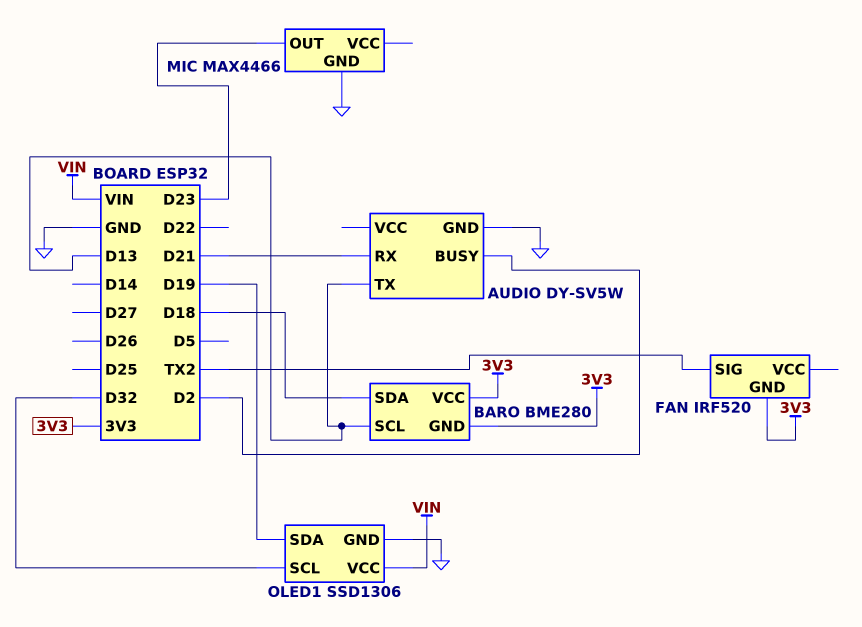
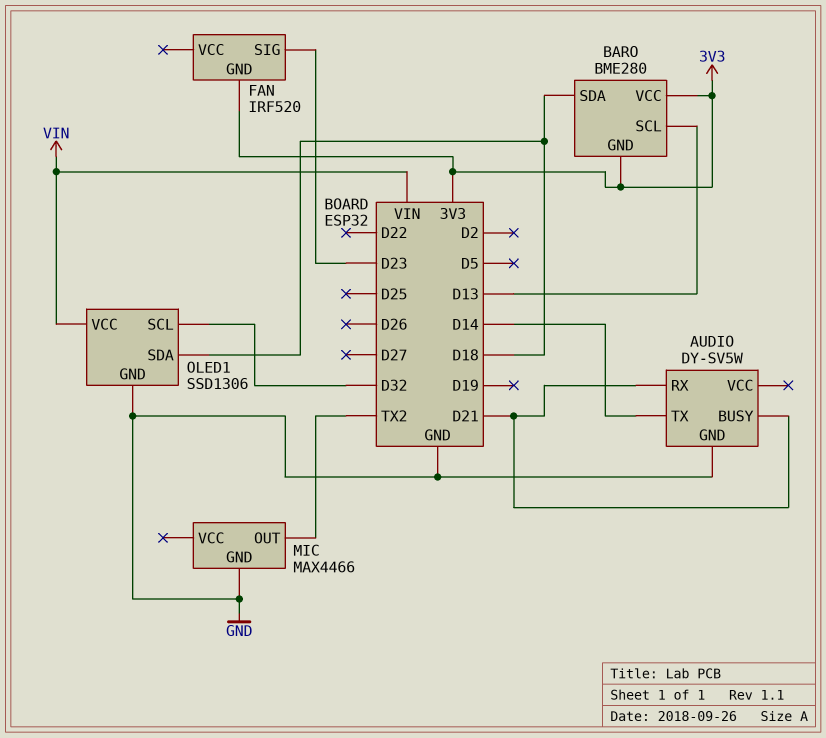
AUDIO pin BUSY: D2 -> D21
AUDIO pin TX: D13 -> D14
FAN pin SIG: TX2 -> D23
MIC pin OUT: D23 -> TX2
OLED1 pin SDA: D19 -> D18

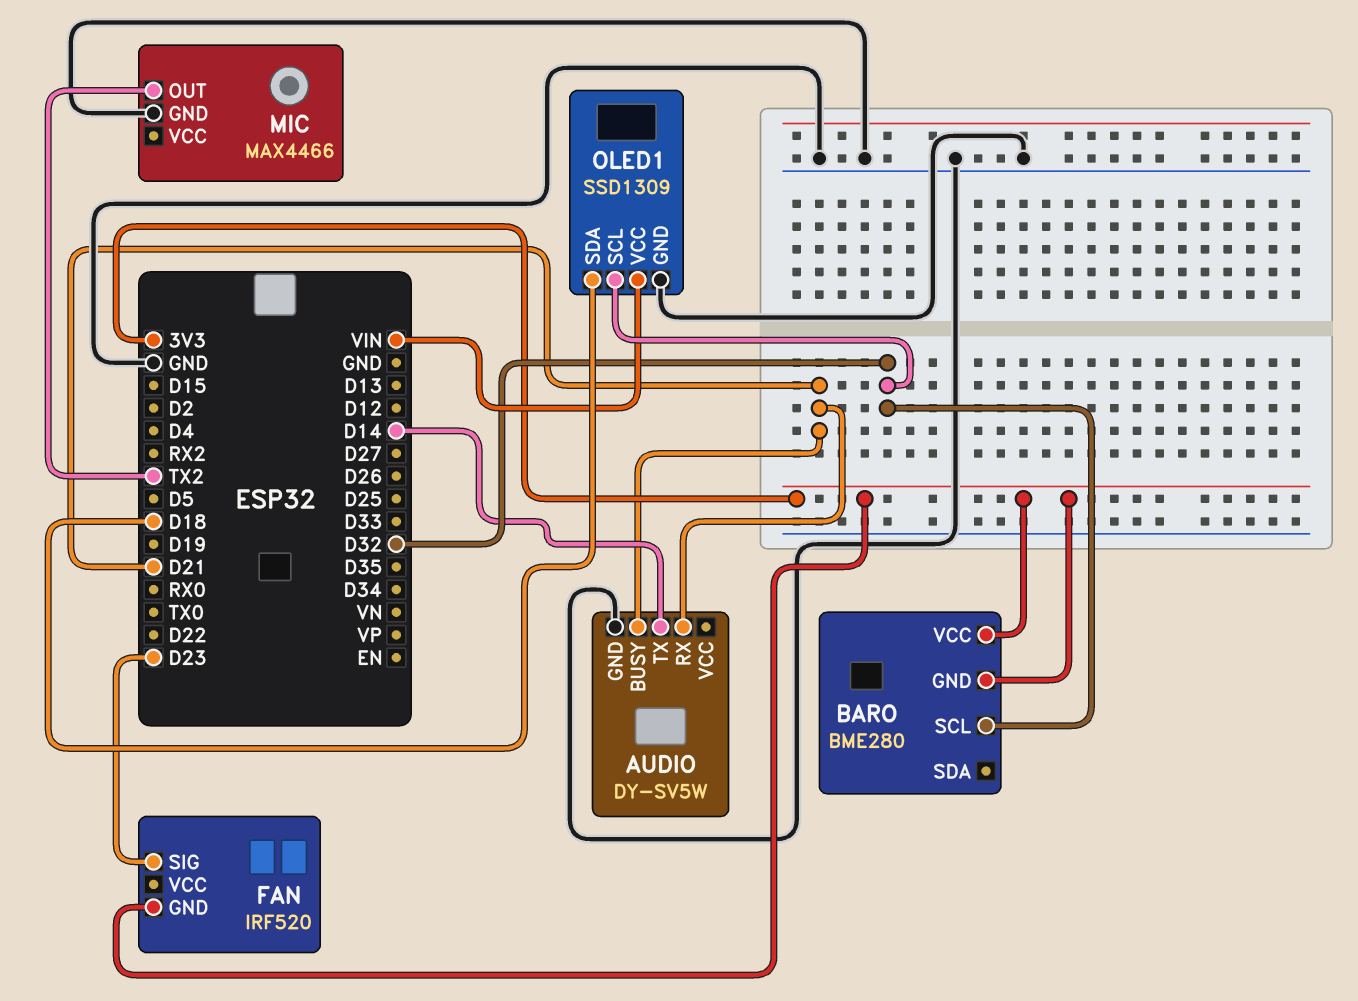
BARO pin SCL: D13 -> D32
BARO pin SDA: D18 -> none
OLED1: SSD1306 -> SSD1309

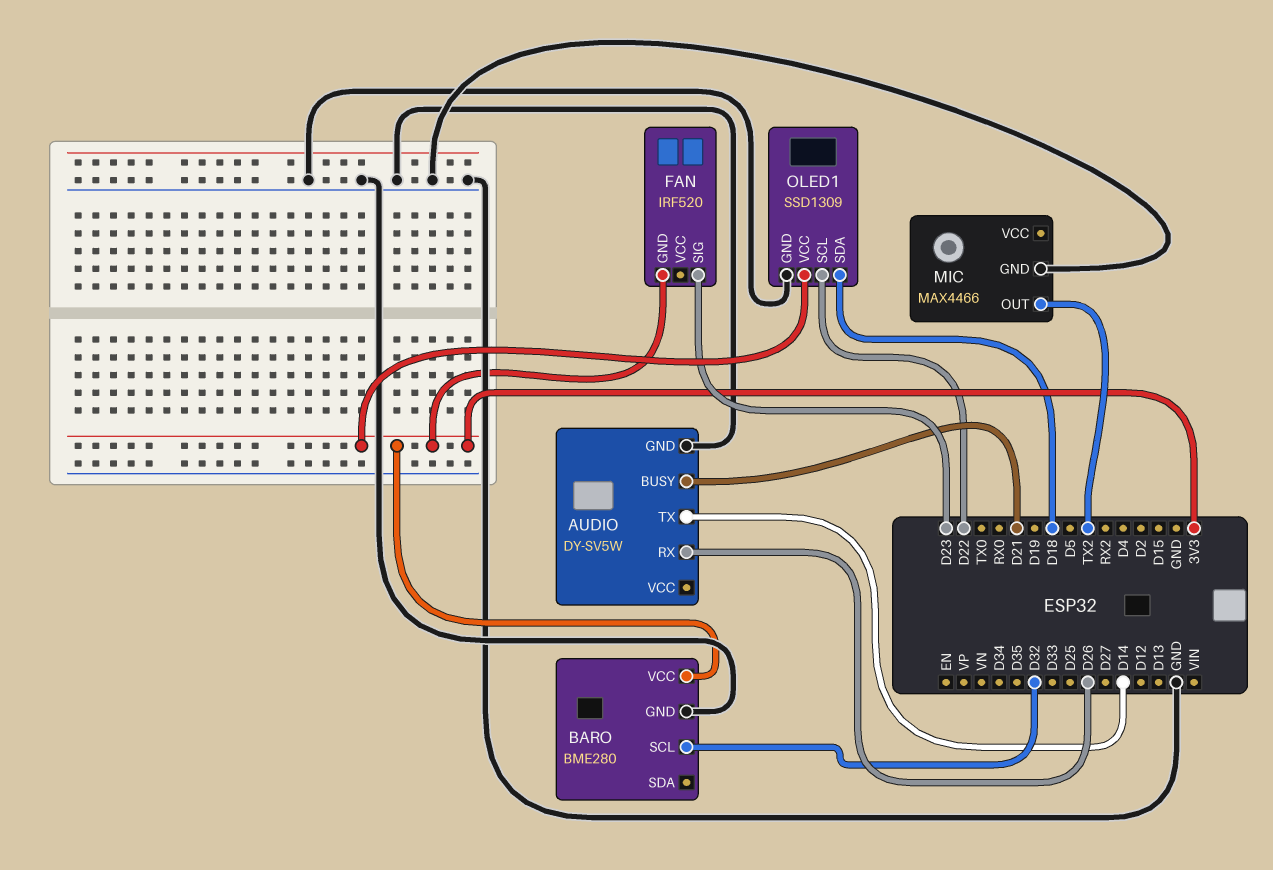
AUDIO pin RX: D21 -> D26
BARO pin GND: 3V3 -> GND
OLED1 pin SCL: D32 -> D22
OLED1 pin VCC: VIN -> 3V3

